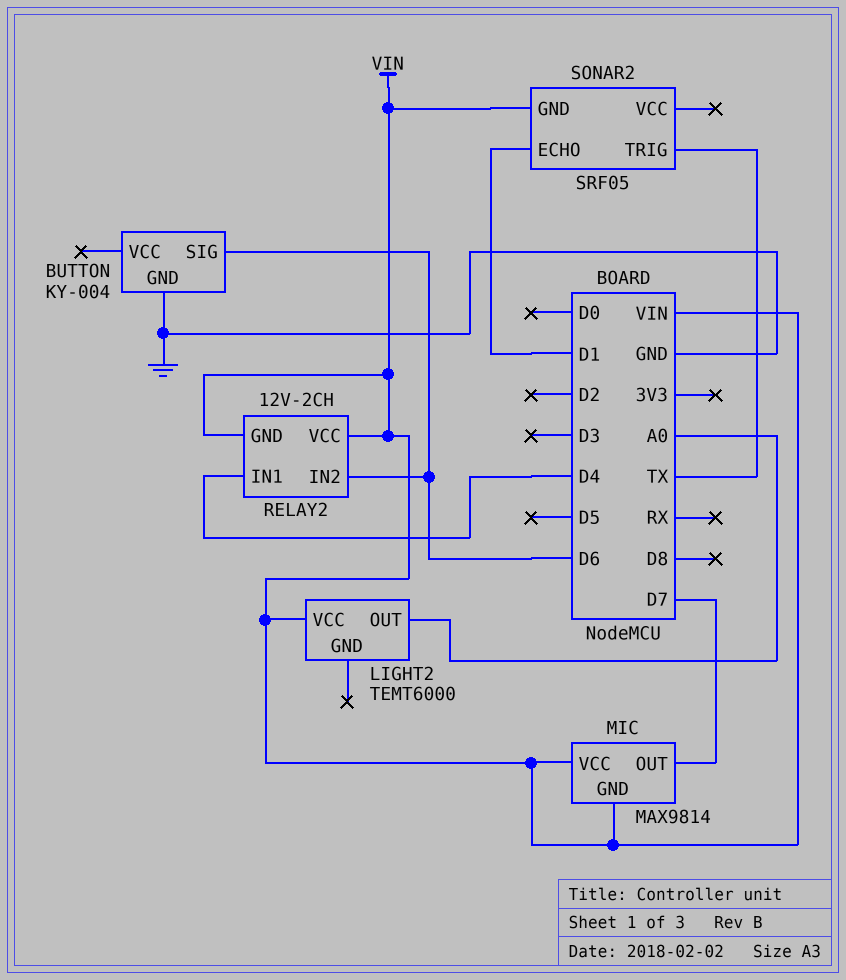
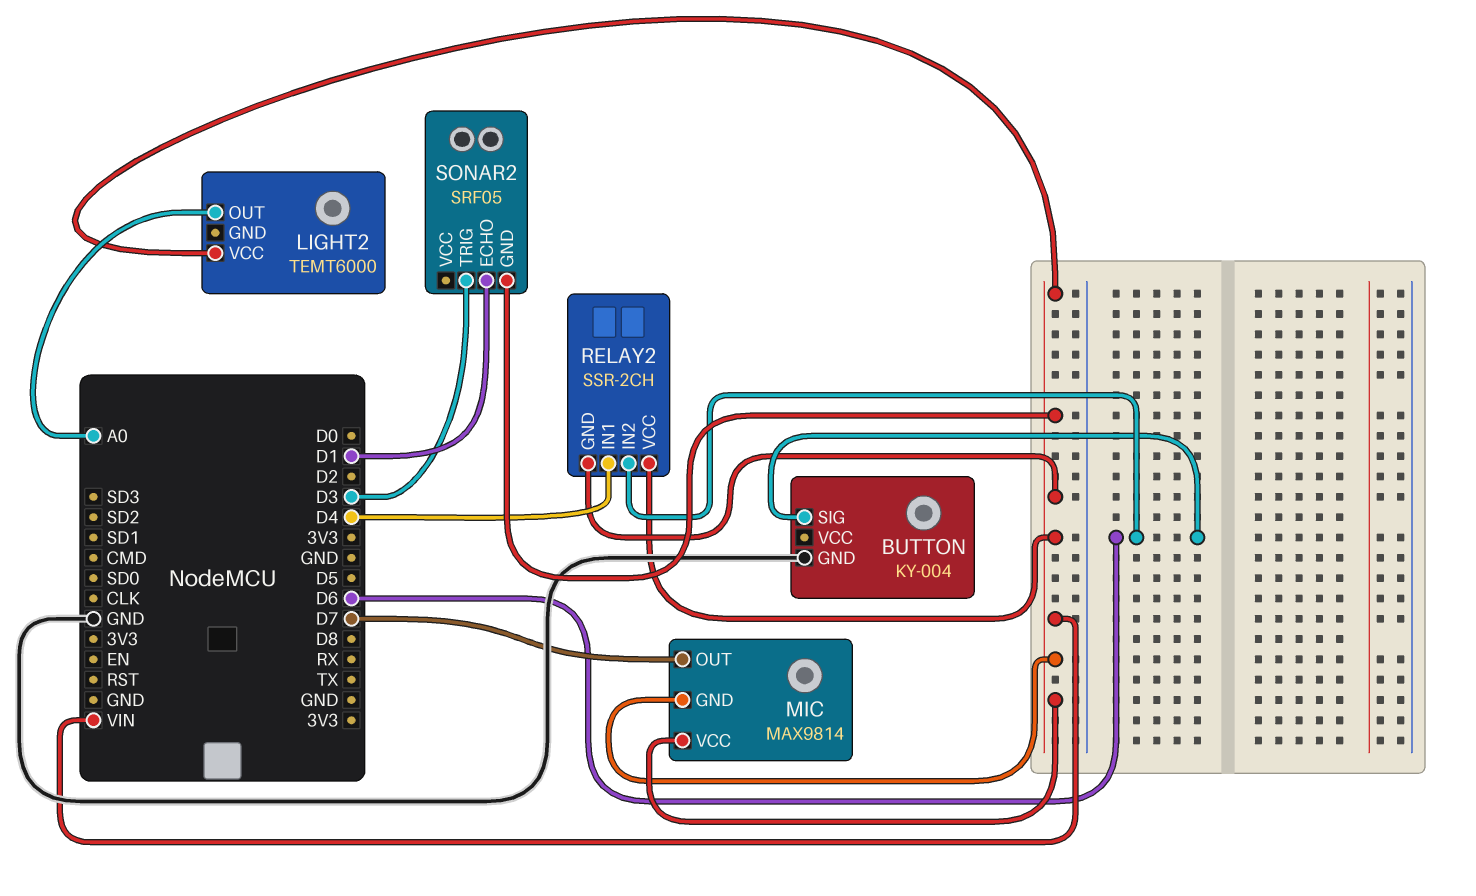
RELAY2: 12V-2CH -> SSR-2CH
SONAR2 pin TRIG: TX -> D3

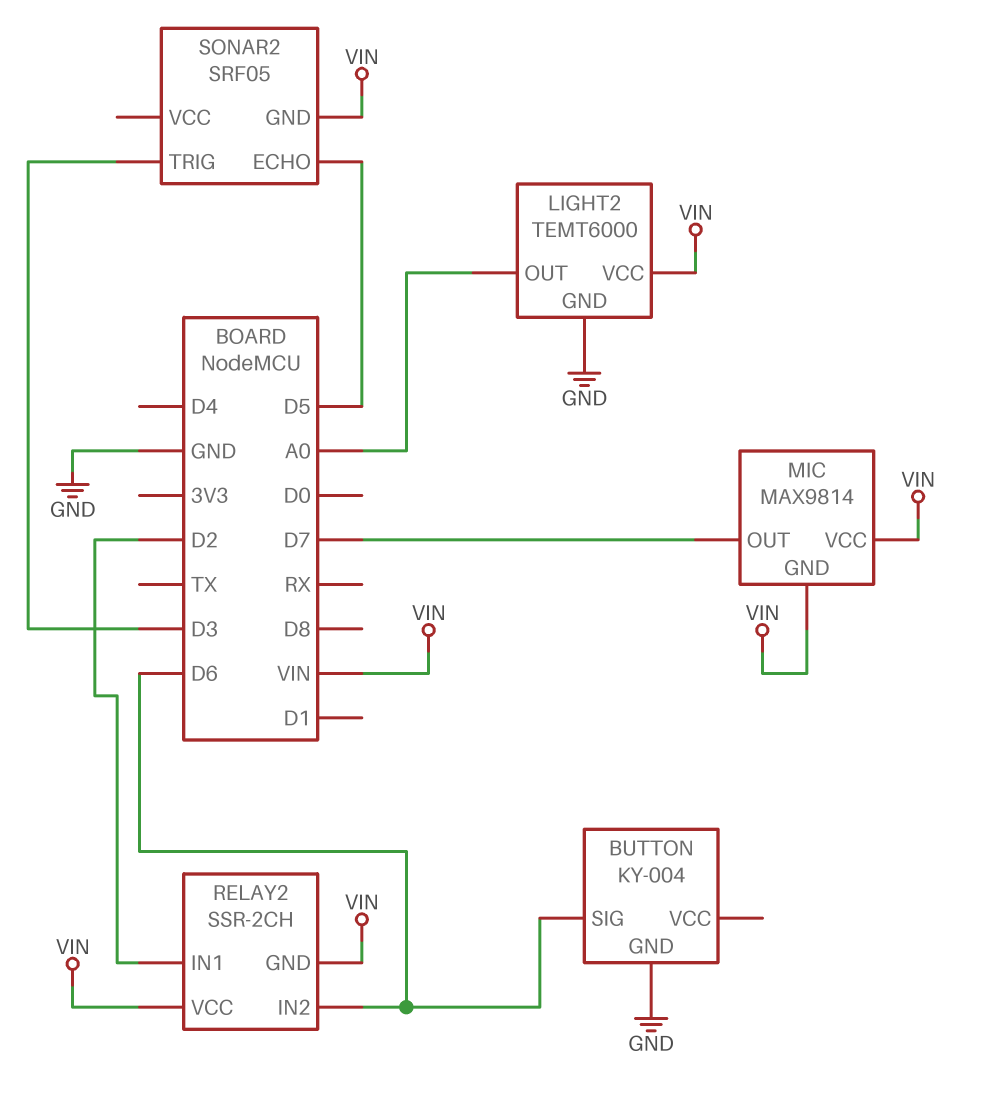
LIGHT2 pin GND: none -> GND
RELAY2 pin IN1: D4 -> D2
SONAR2 pin ECHO: D1 -> D5

